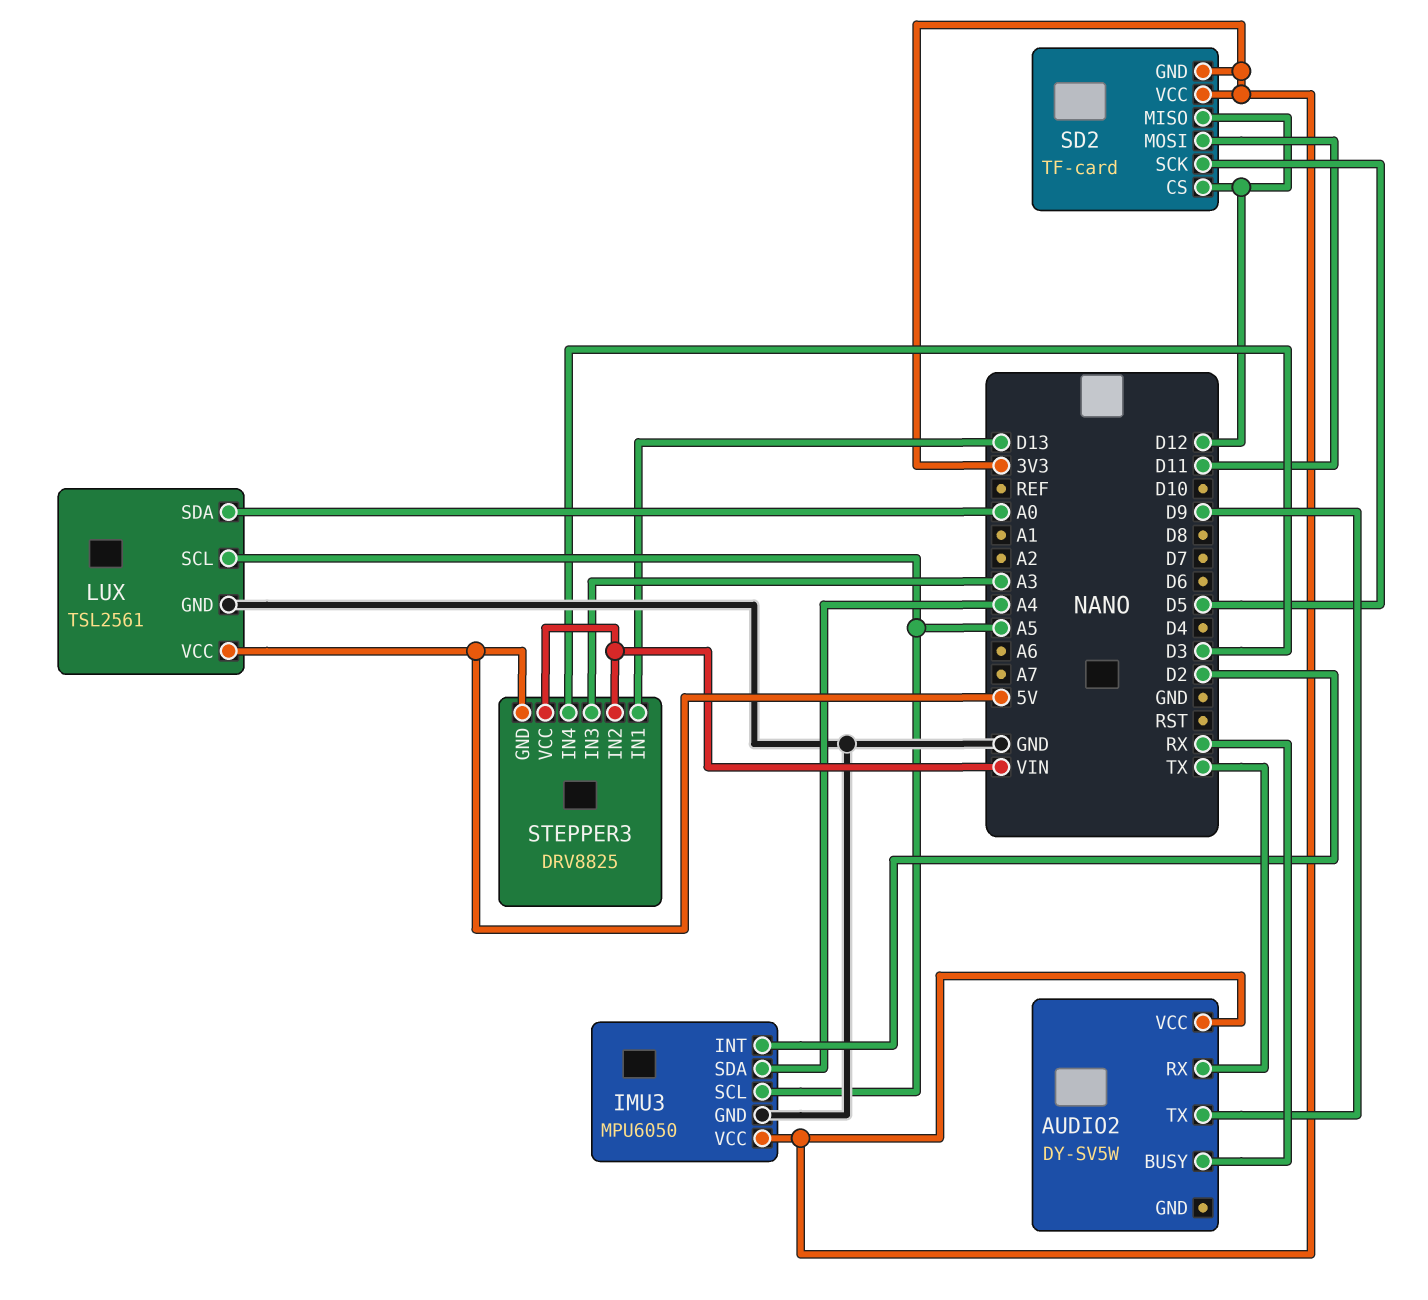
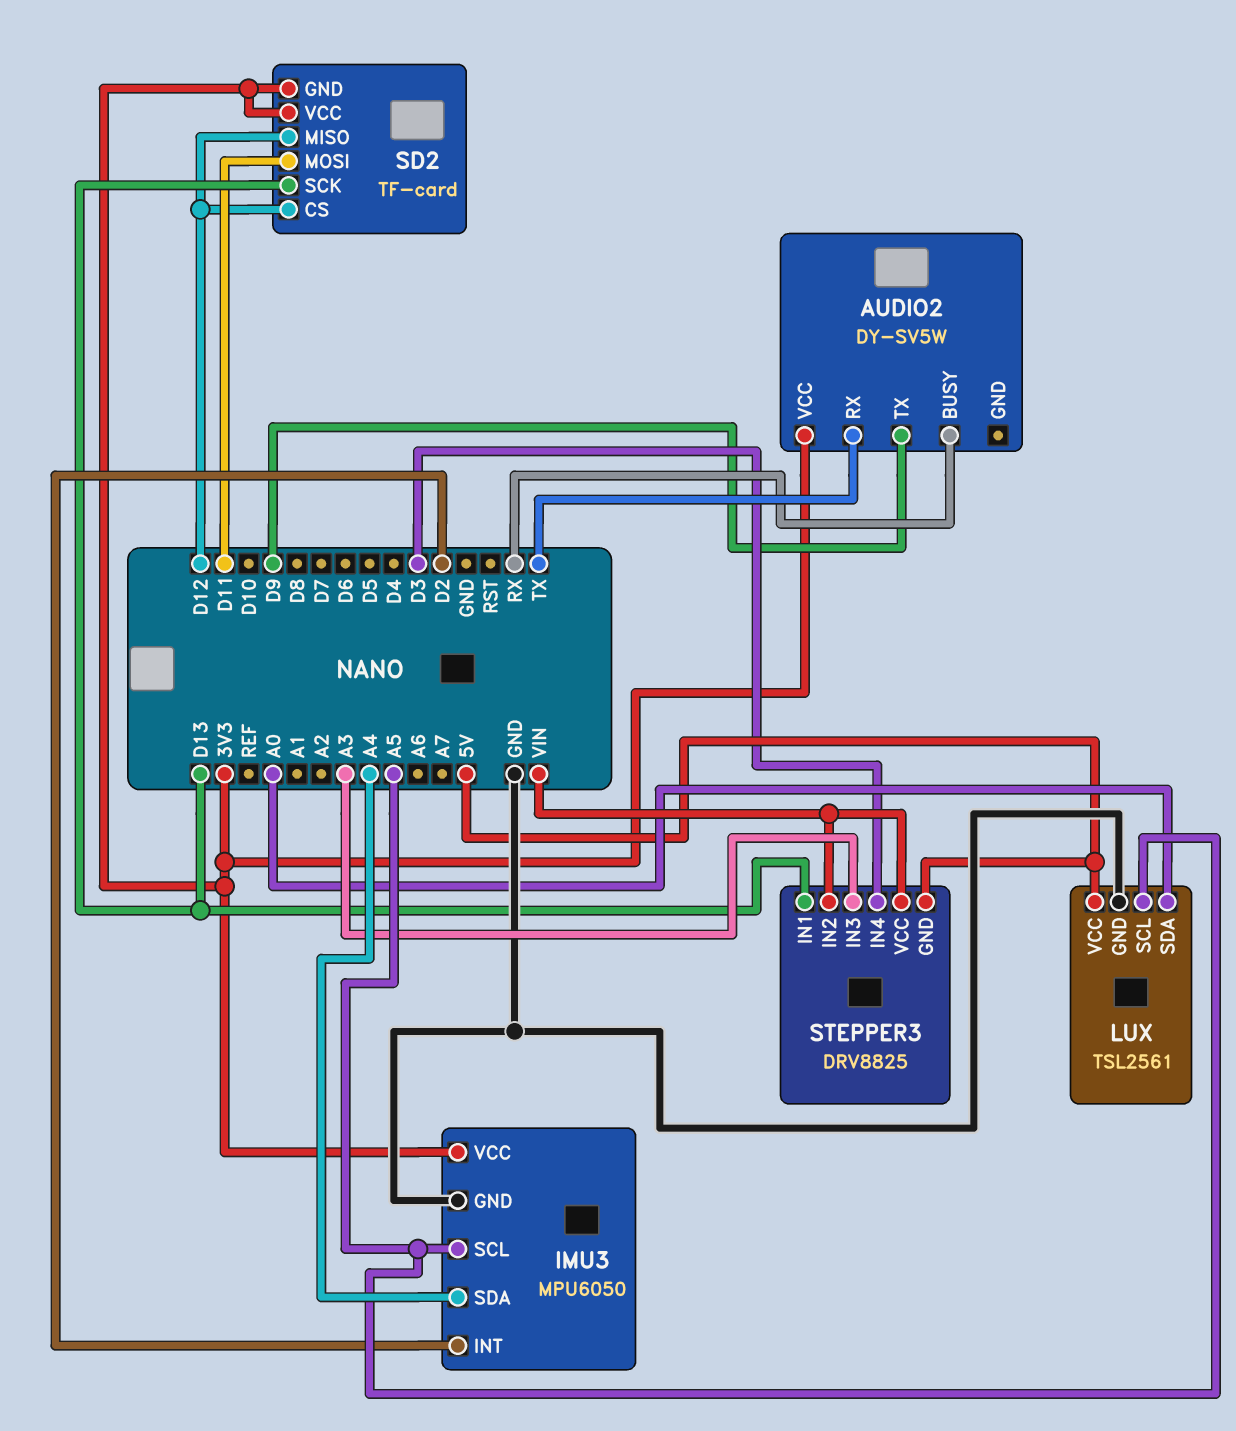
SD2 pin SCK: D5 -> D13

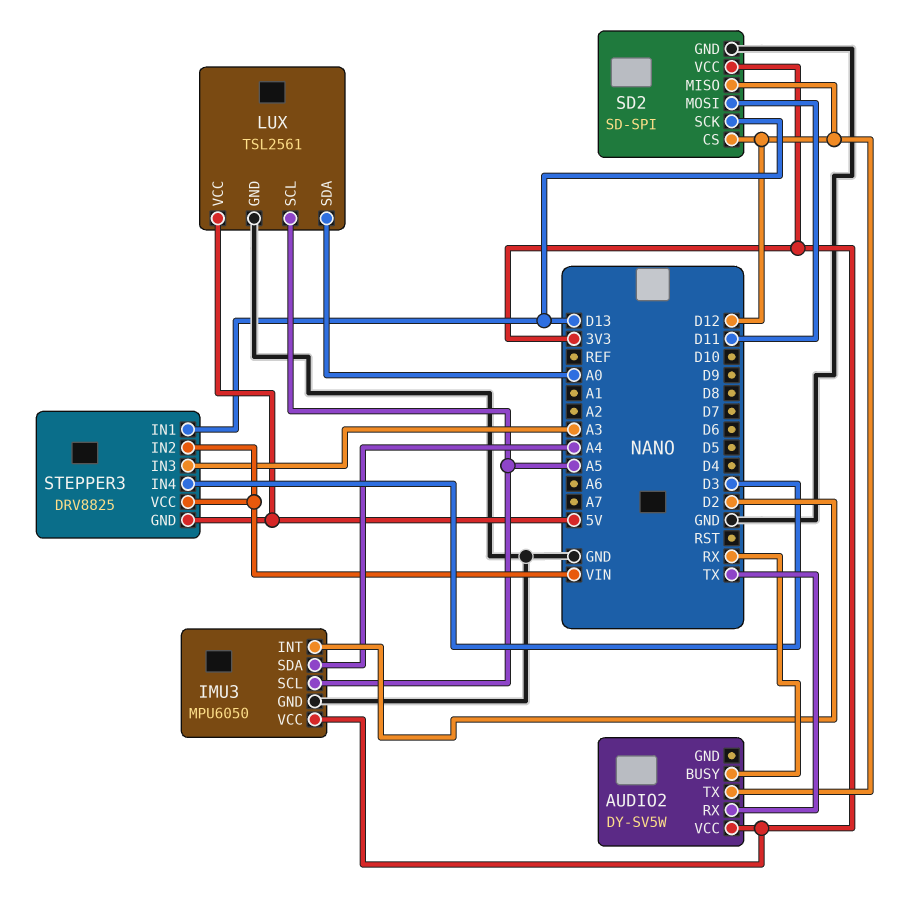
AUDIO2 pin TX: D9 -> D12
SD2: TF-card -> SD-SPI
SD2 pin GND: 3V3 -> GND

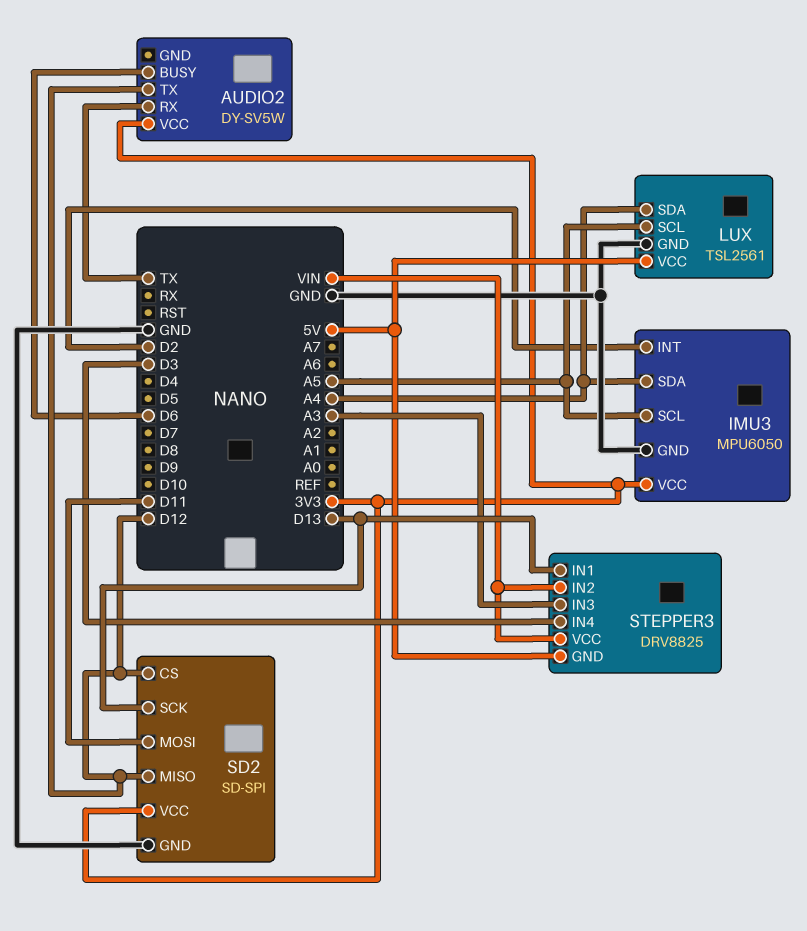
AUDIO2 pin BUSY: RX -> D6
LUX pin SDA: A0 -> A4

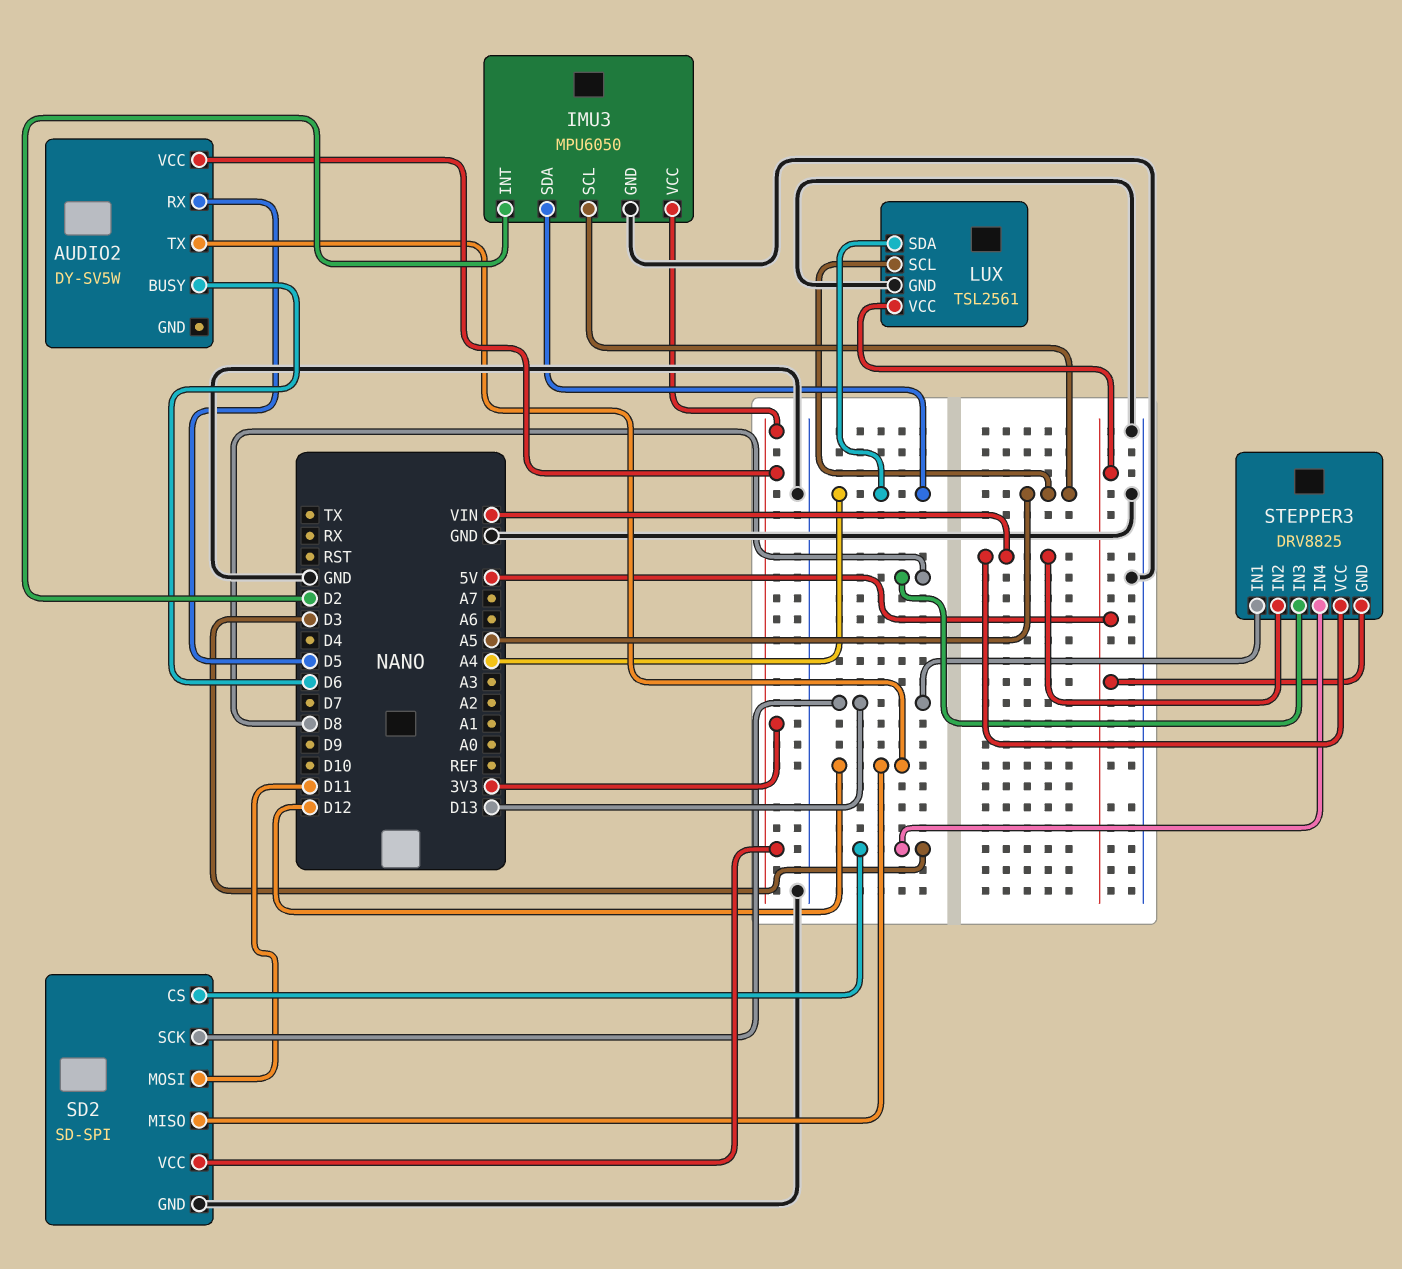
AUDIO2 pin RX: TX -> D5
SD2 pin CS: D12 -> D3
STEPPER3 pin IN3: A3 -> D8

